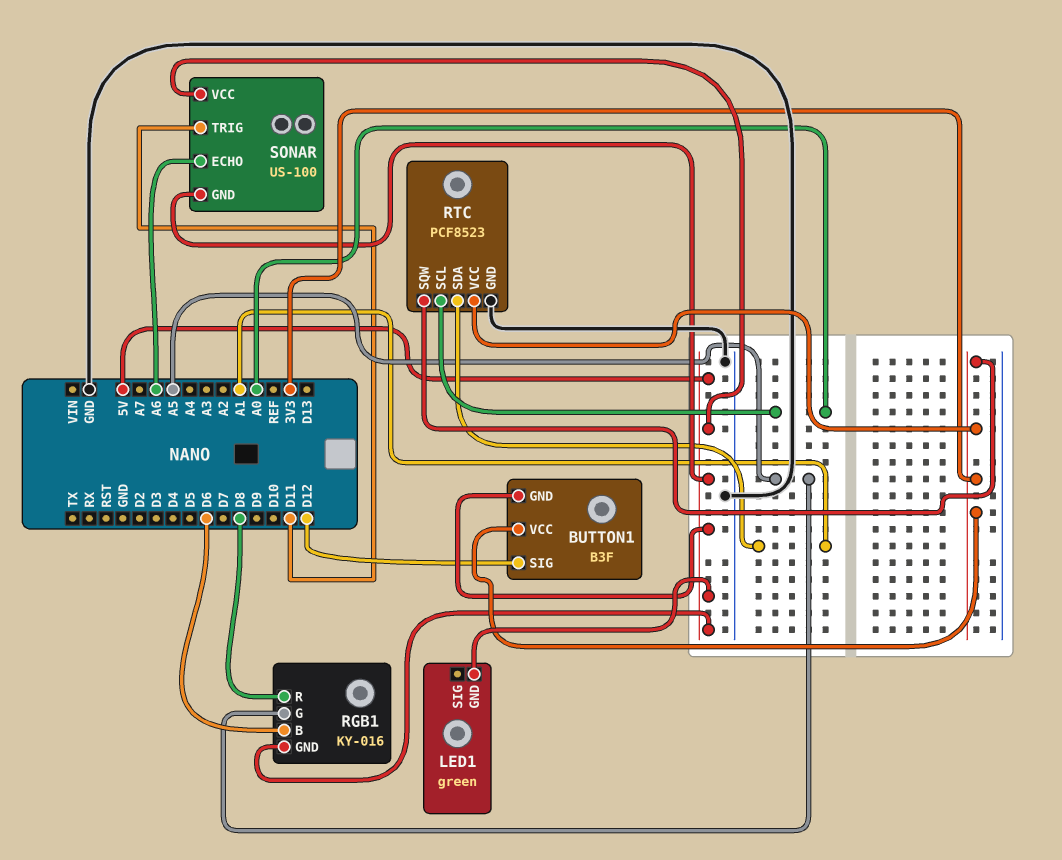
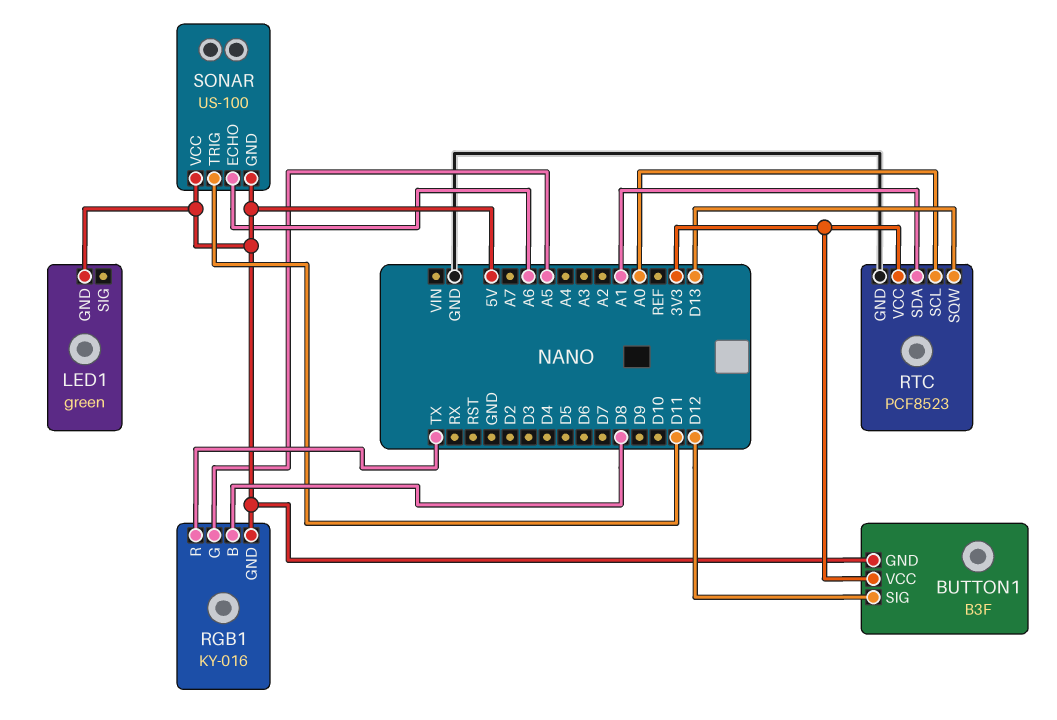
RGB1 pin B: D6 -> D8
RGB1 pin R: D8 -> TX
RTC pin SQW: 3V3 -> D13

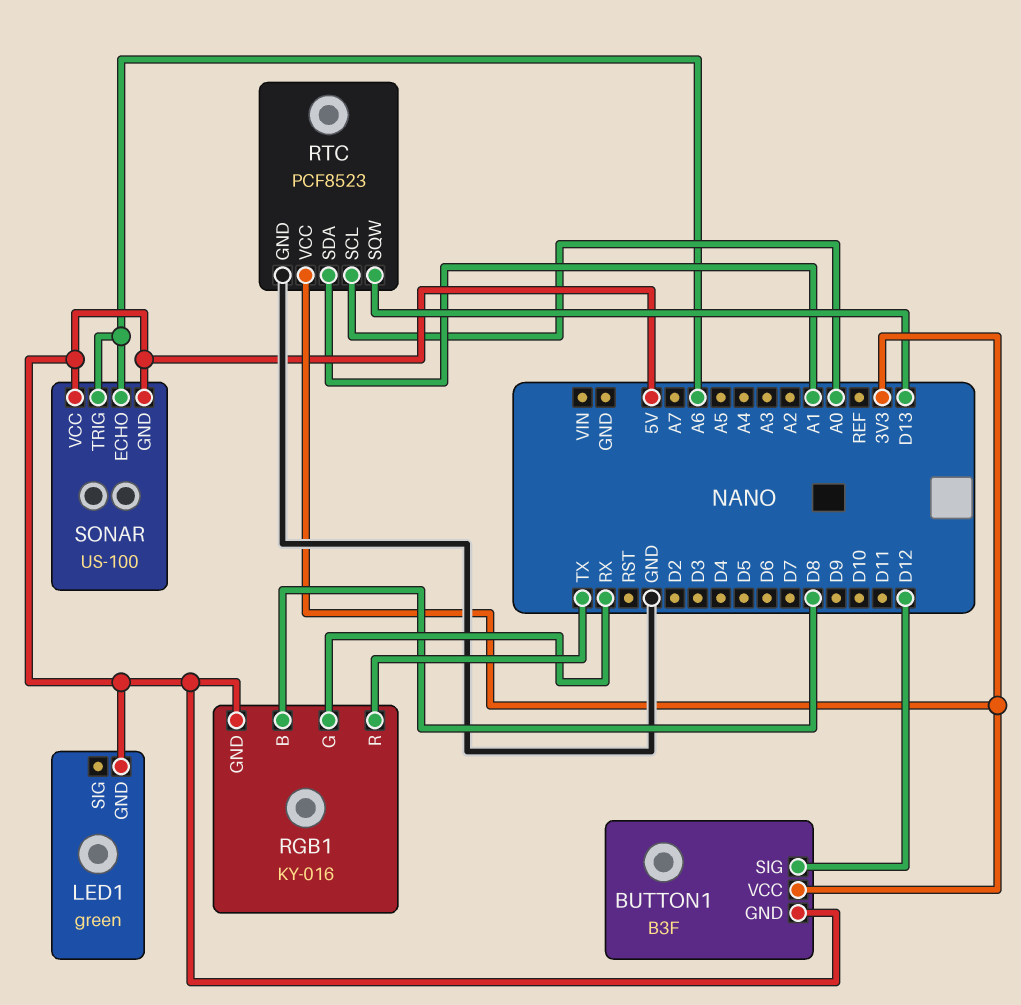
RGB1 pin G: A5 -> RX
SONAR pin TRIG: D11 -> A6

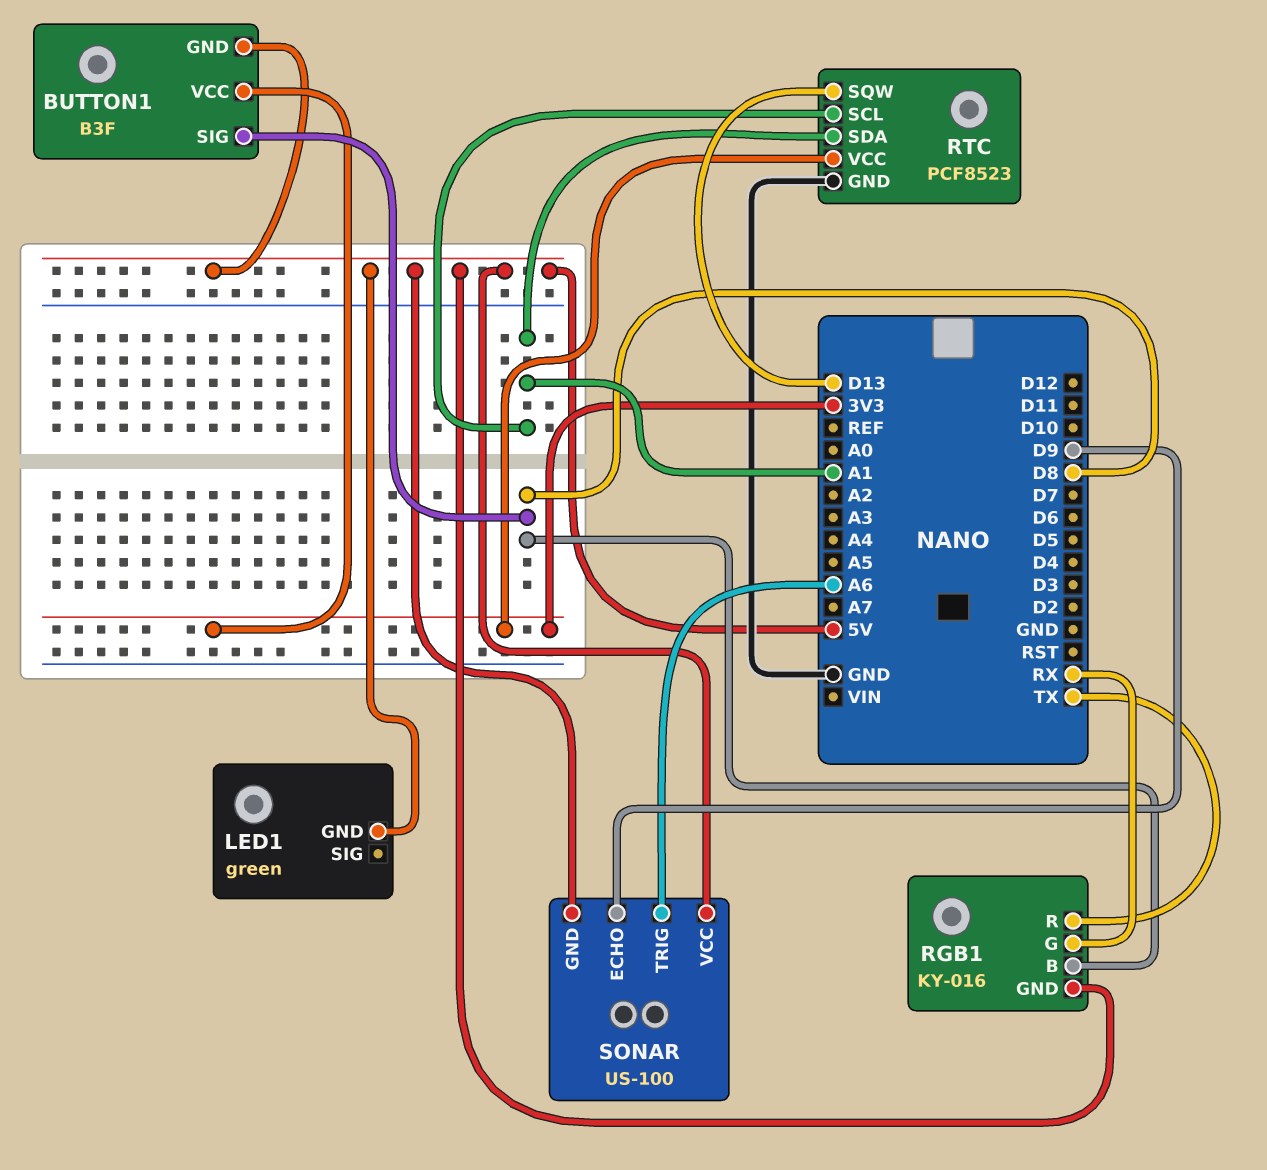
BUTTON1 pin SIG: D12 -> D8
RTC pin SCL: A0 -> A1
SONAR pin ECHO: A6 -> D9

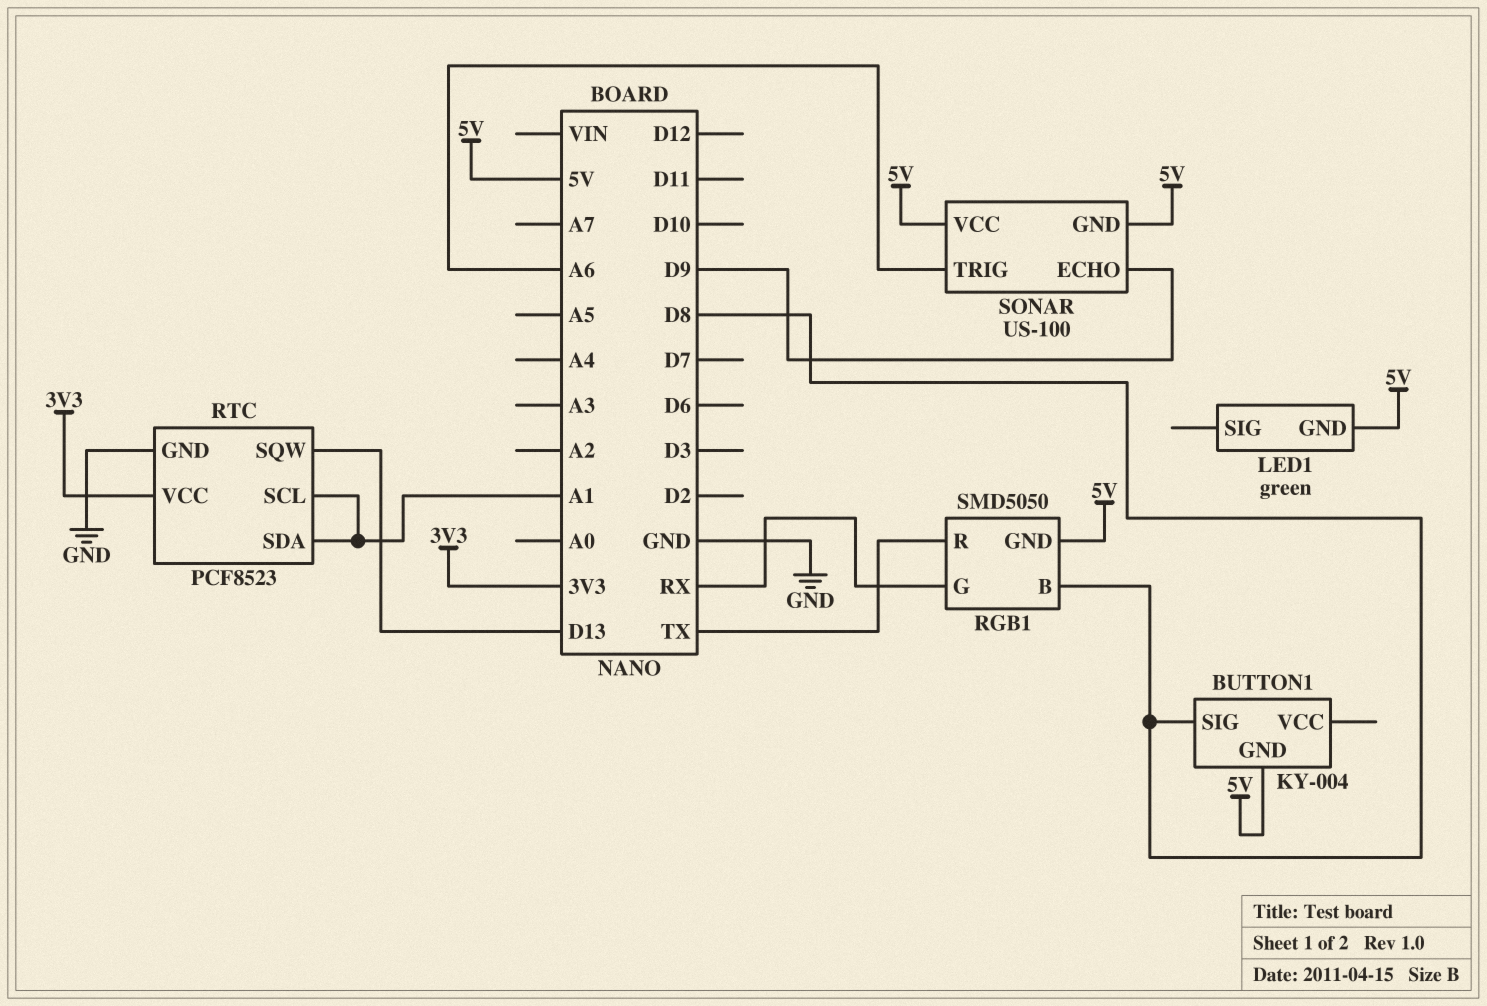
BUTTON1: B3F -> KY-004
BUTTON1 pin VCC: 3V3 -> none
RGB1: KY-016 -> SMD5050

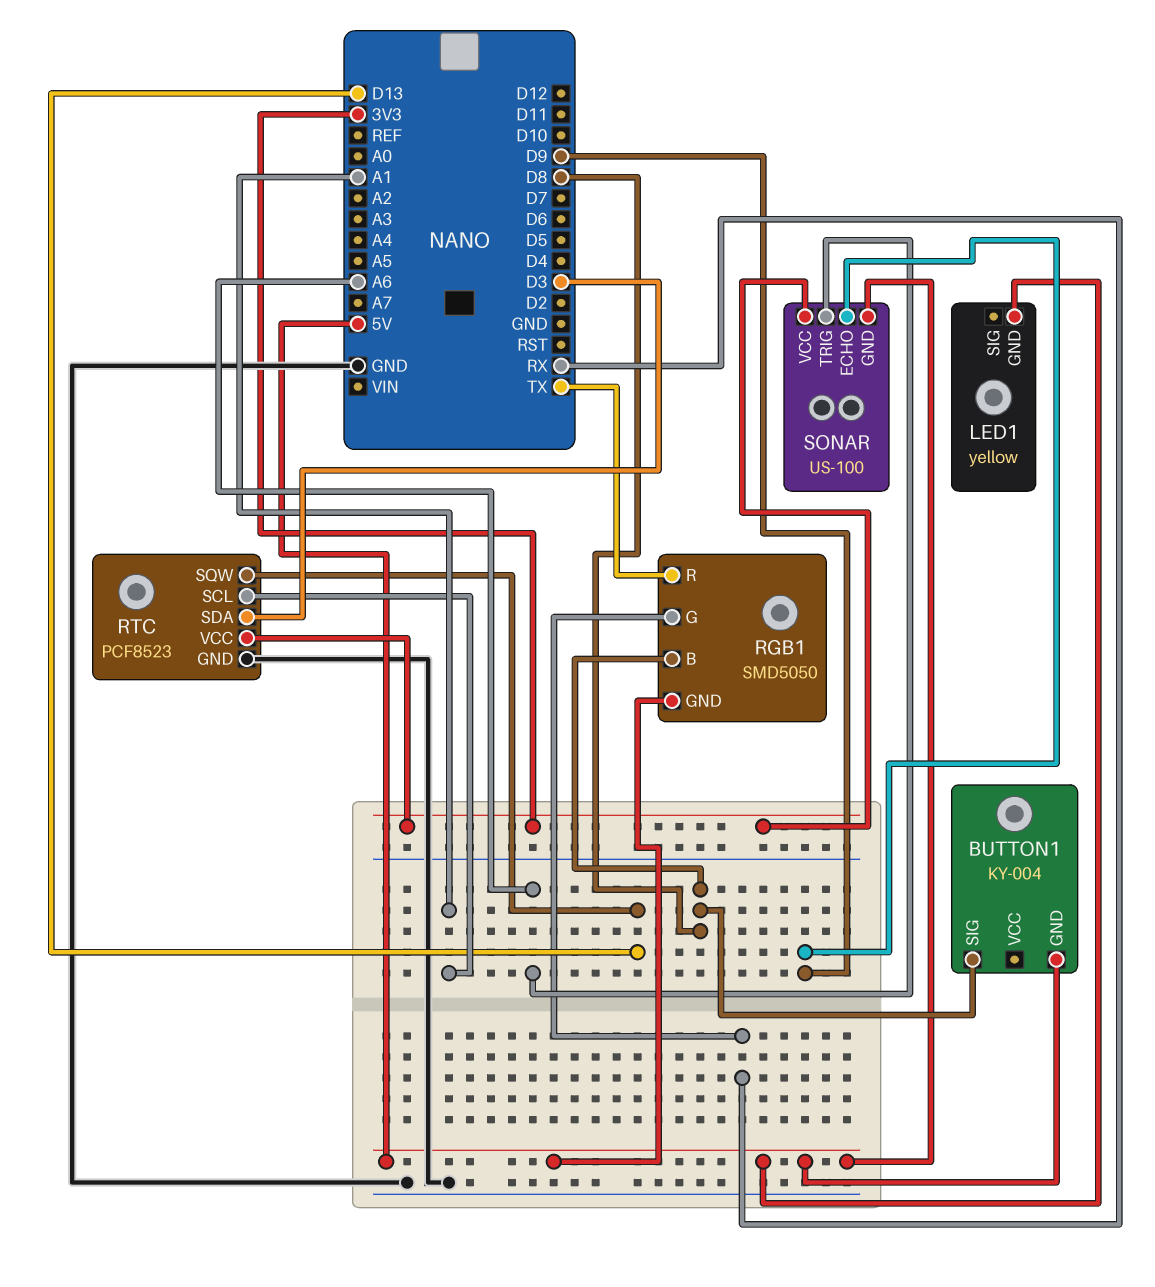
LED1: green -> yellow
RTC pin SDA: A1 -> D3
SONAR pin VCC: 5V -> 3V3

